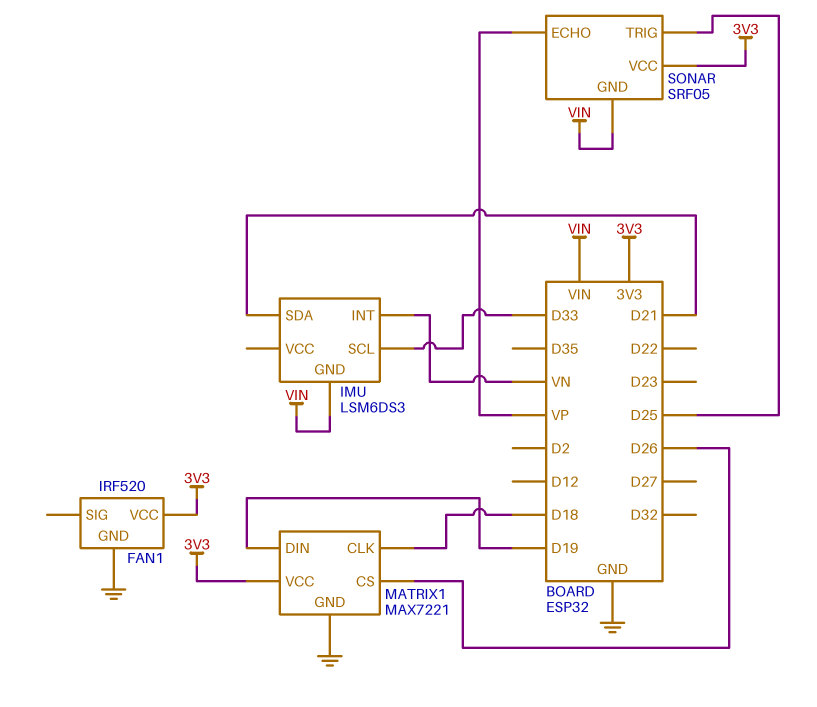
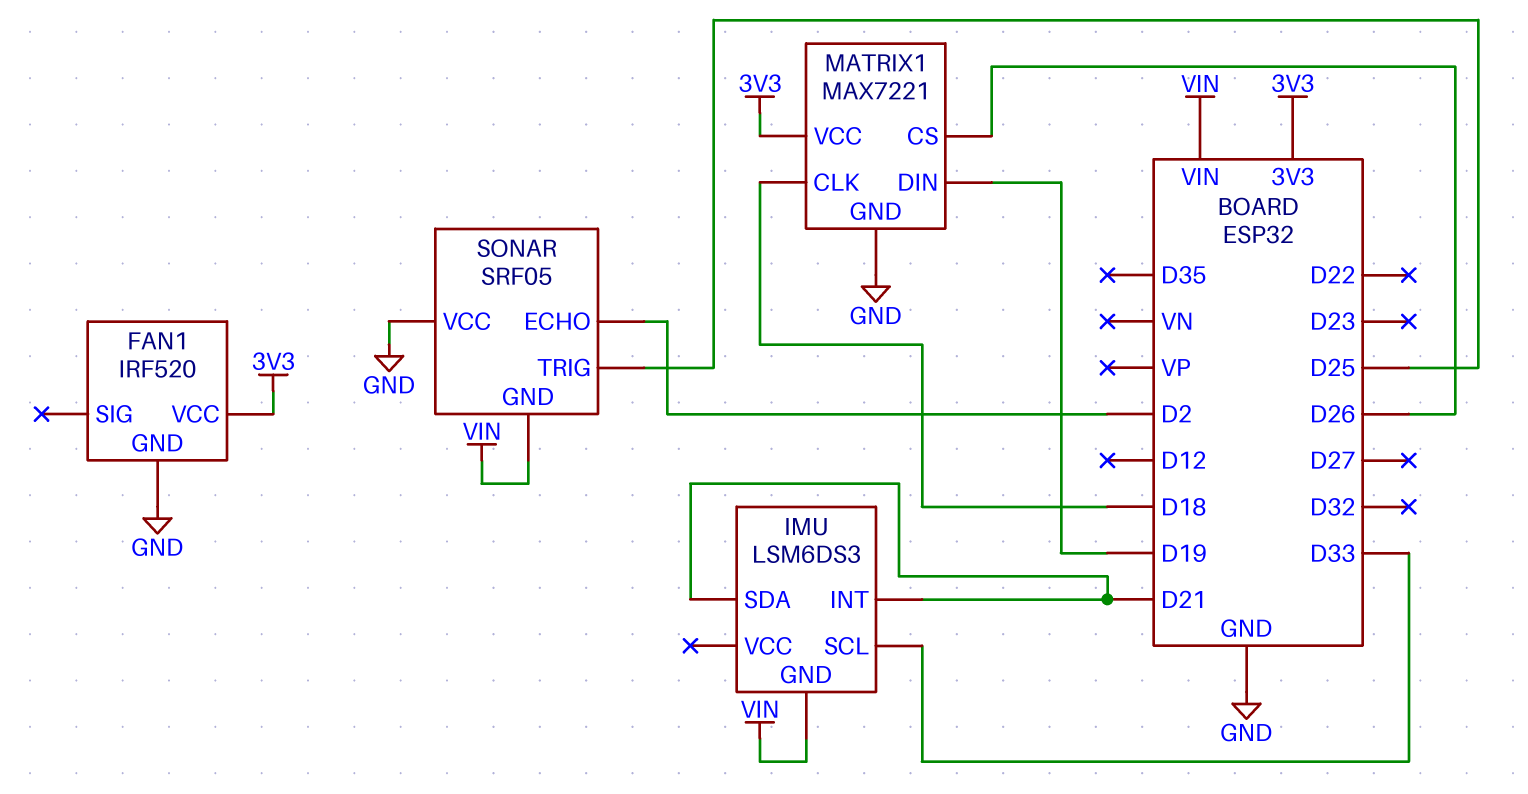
IMU pin INT: VN -> D21
SONAR pin ECHO: VP -> D2
SONAR pin VCC: 3V3 -> GND

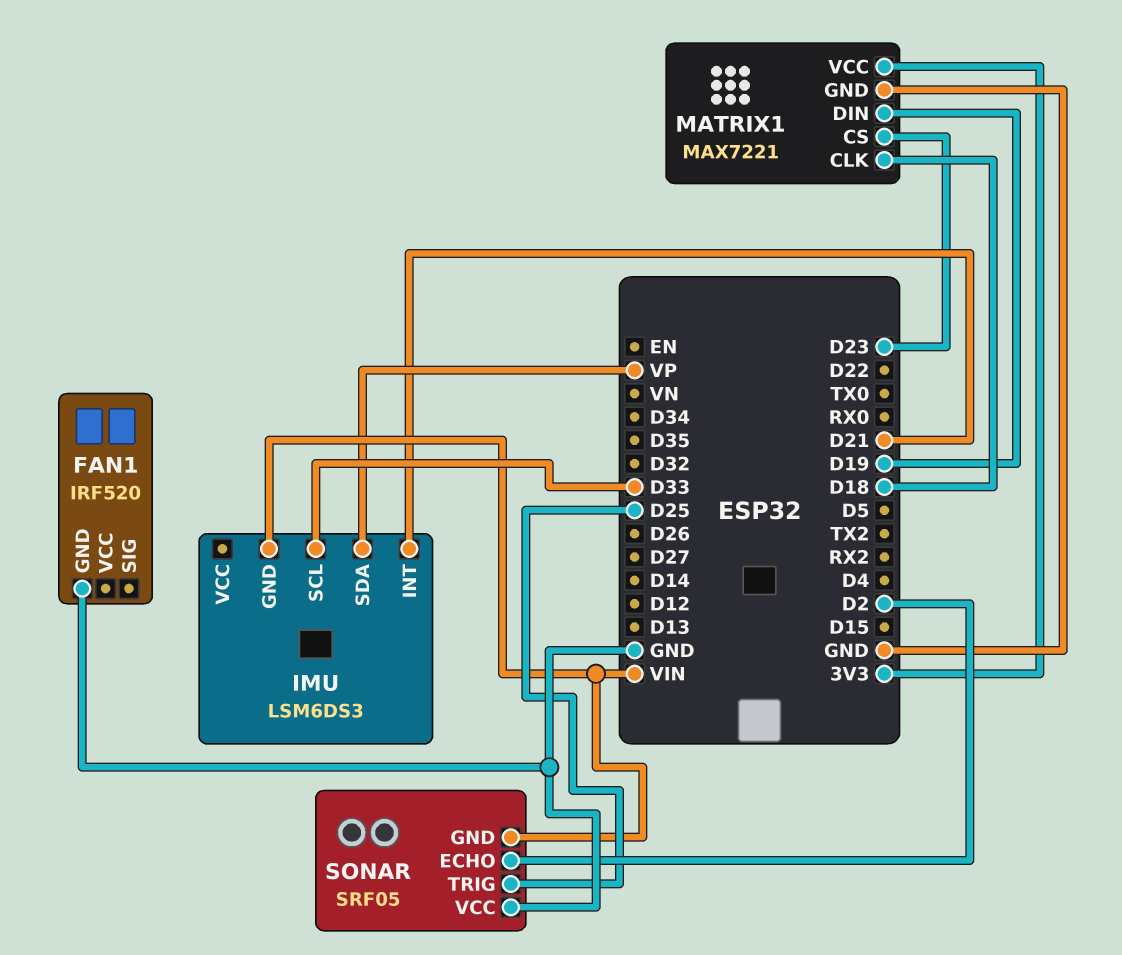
FAN1 pin VCC: 3V3 -> none
IMU pin SDA: D21 -> VP
MATRIX1 pin CS: D26 -> D23

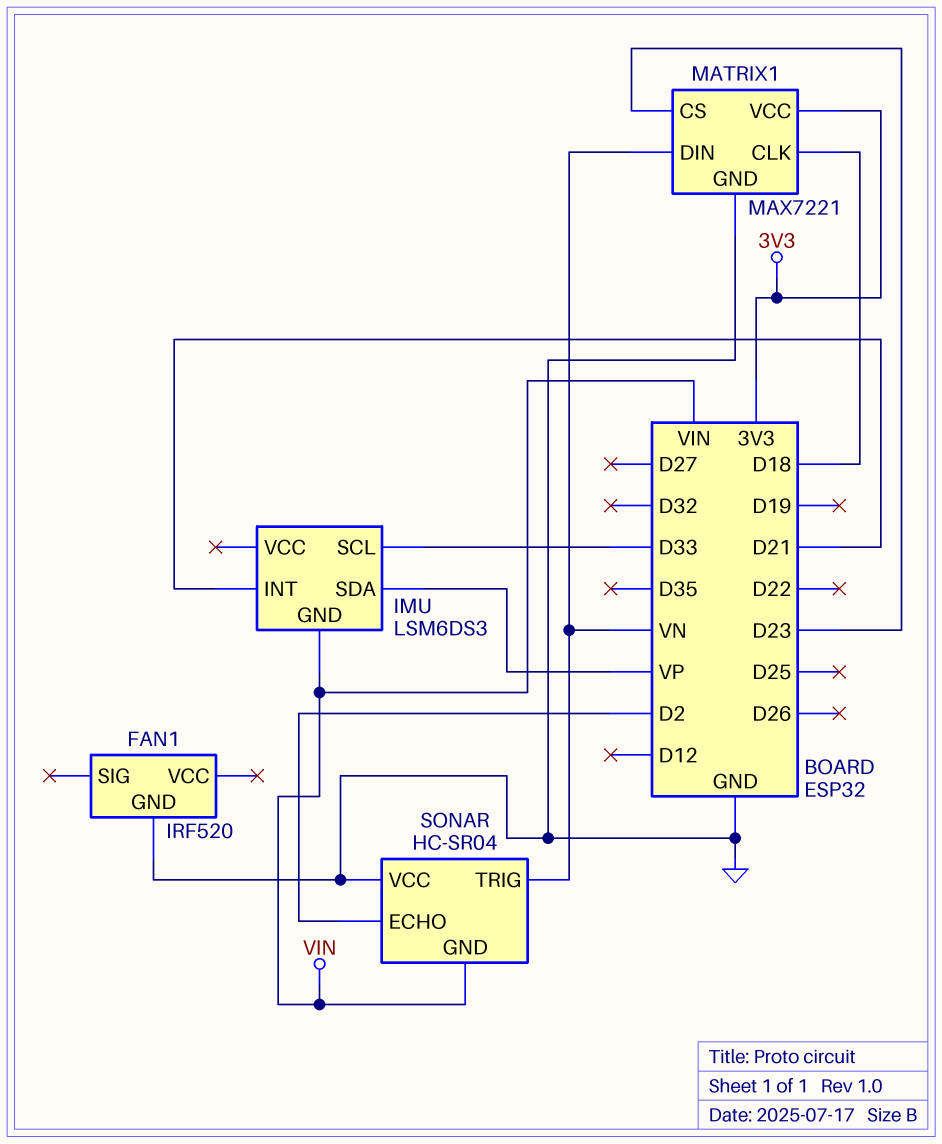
MATRIX1 pin DIN: D19 -> VN
SONAR: SRF05 -> HC-SR04
SONAR pin TRIG: D25 -> VN

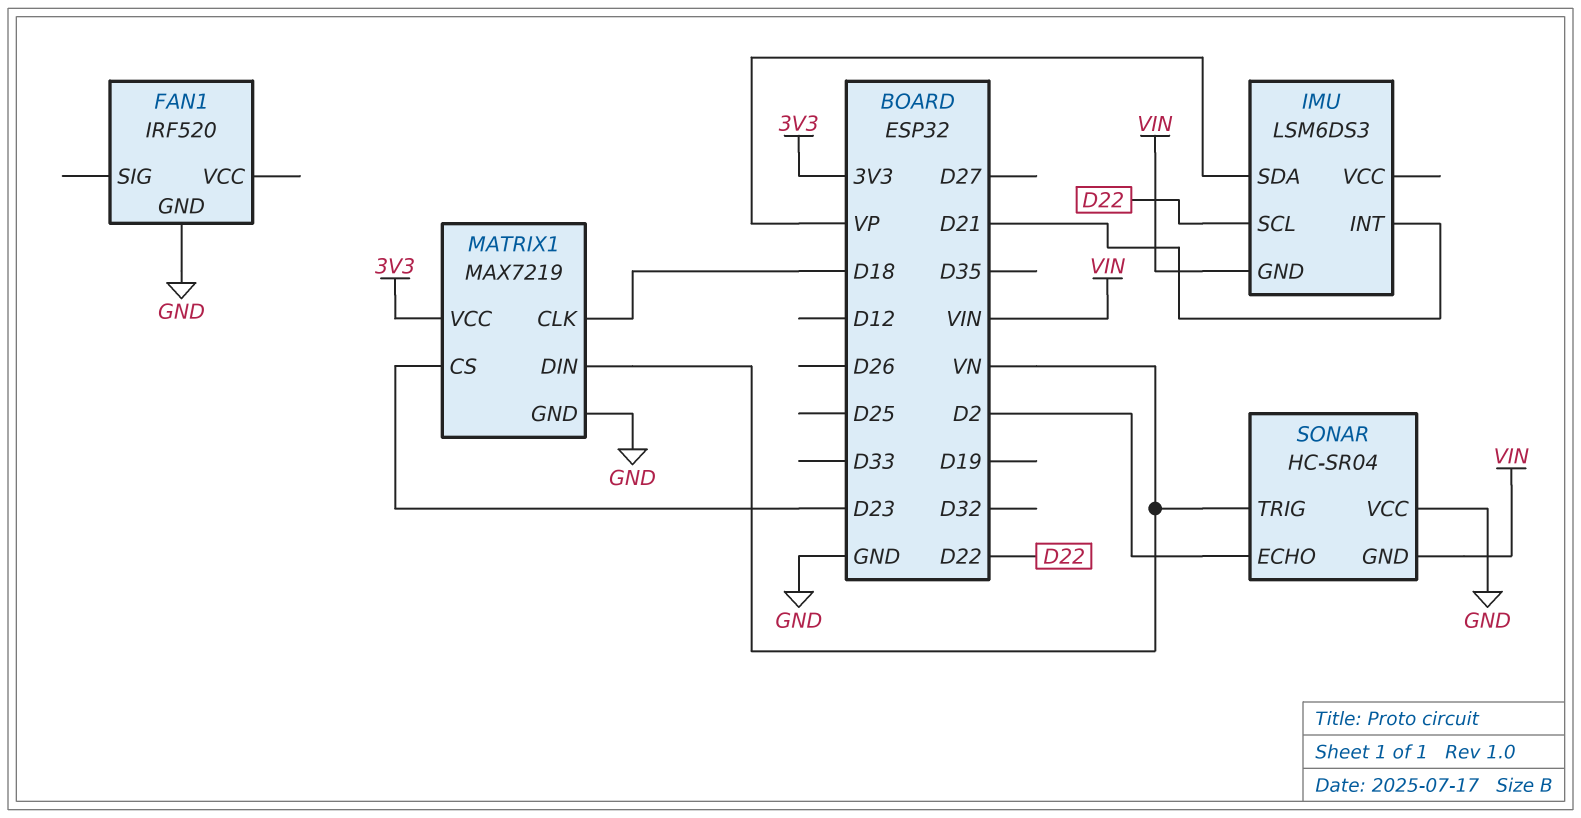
IMU pin SCL: D33 -> D22
MATRIX1: MAX7221 -> MAX7219

